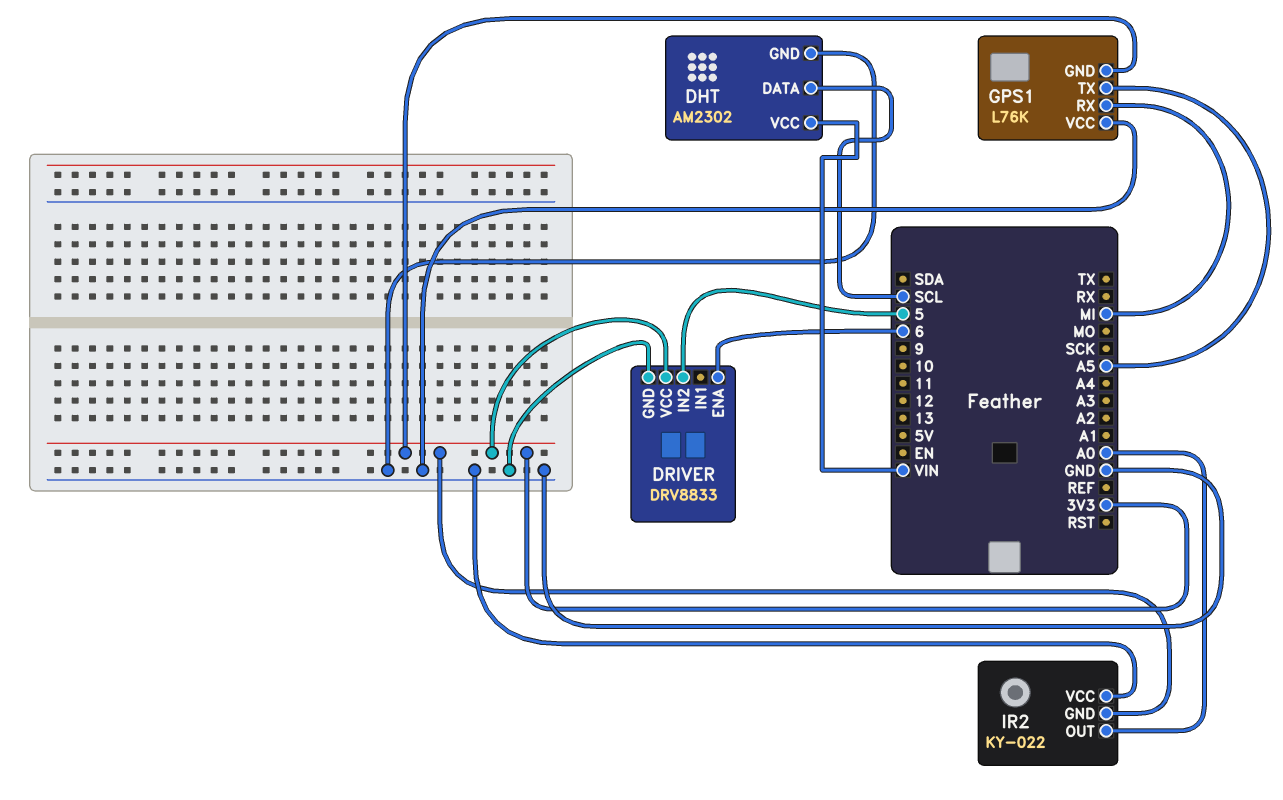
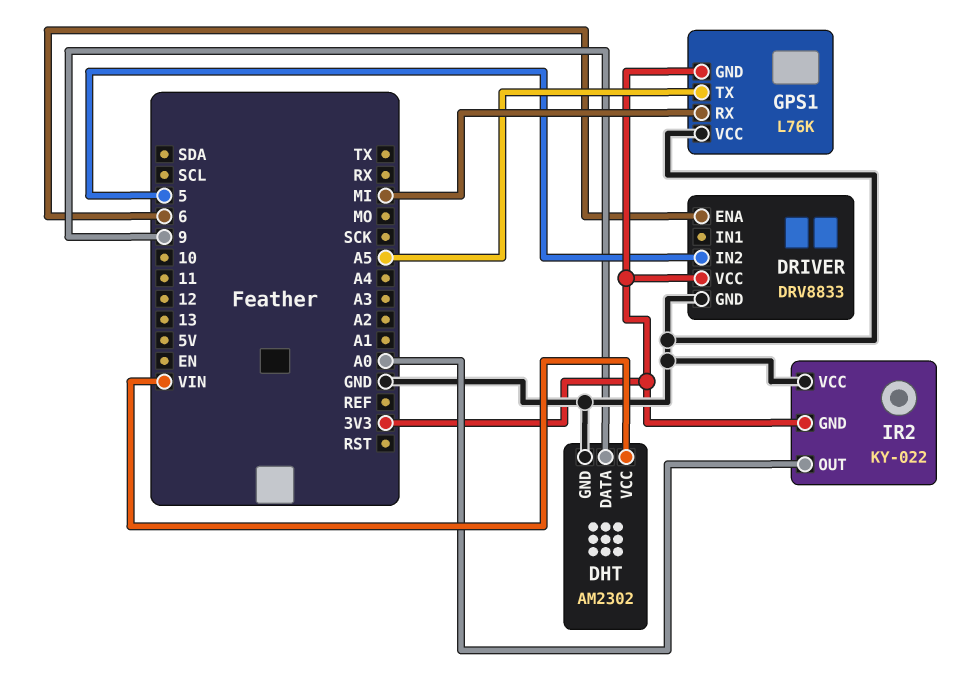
DHT pin DATA: SCL -> 9

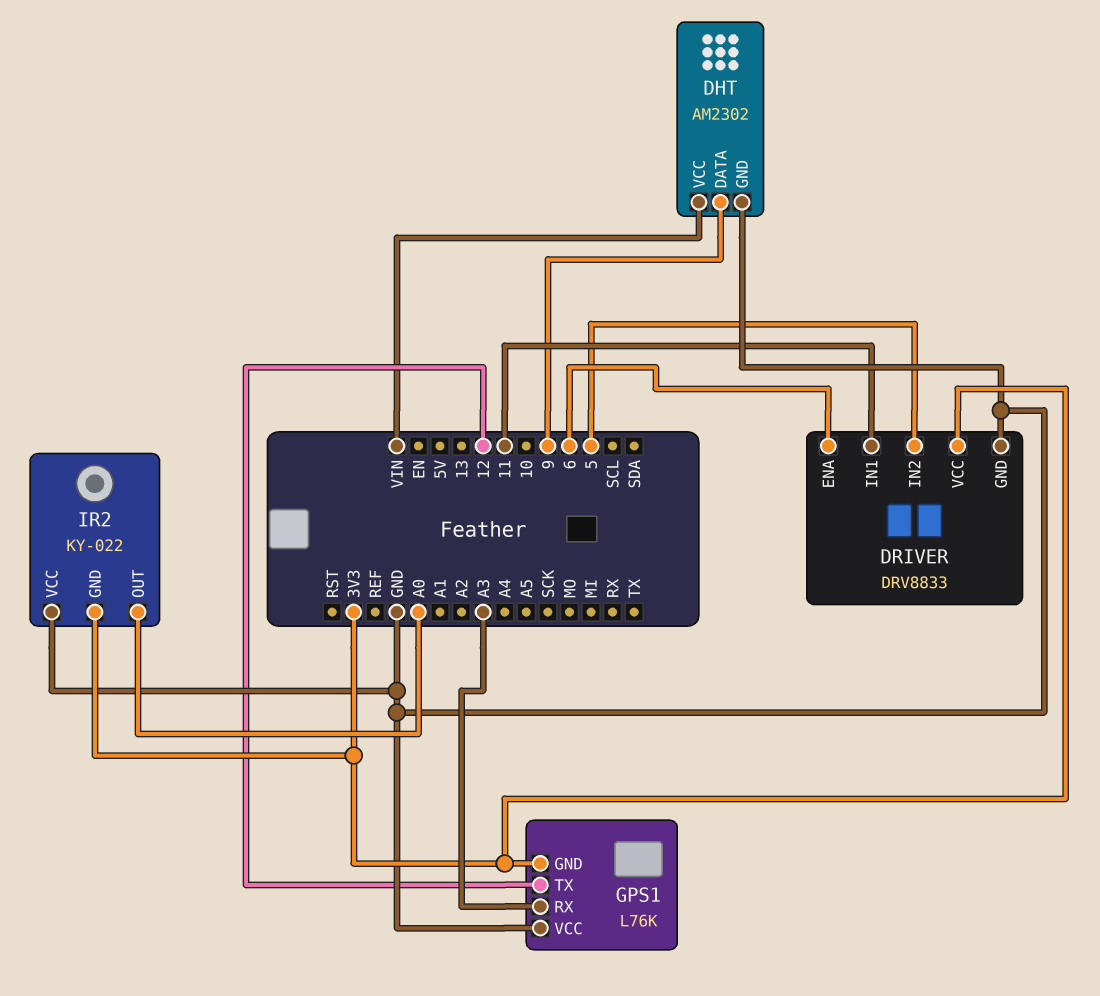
DRIVER pin IN1: none -> 11
GPS1 pin RX: MI -> A3
GPS1 pin TX: A5 -> 12

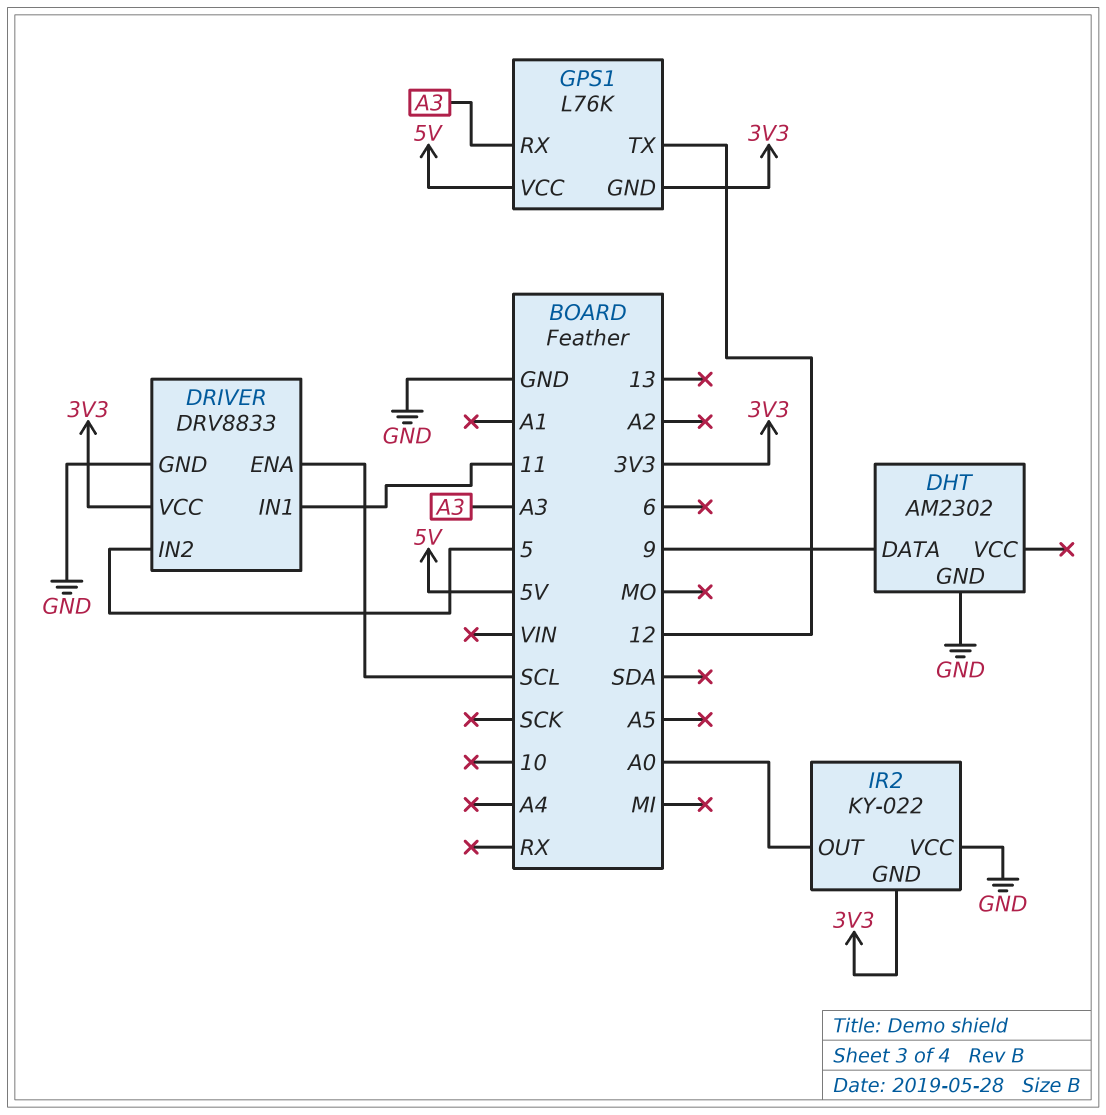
DHT pin VCC: VIN -> none
DRIVER pin ENA: 6 -> SCL
GPS1 pin VCC: GND -> 5V

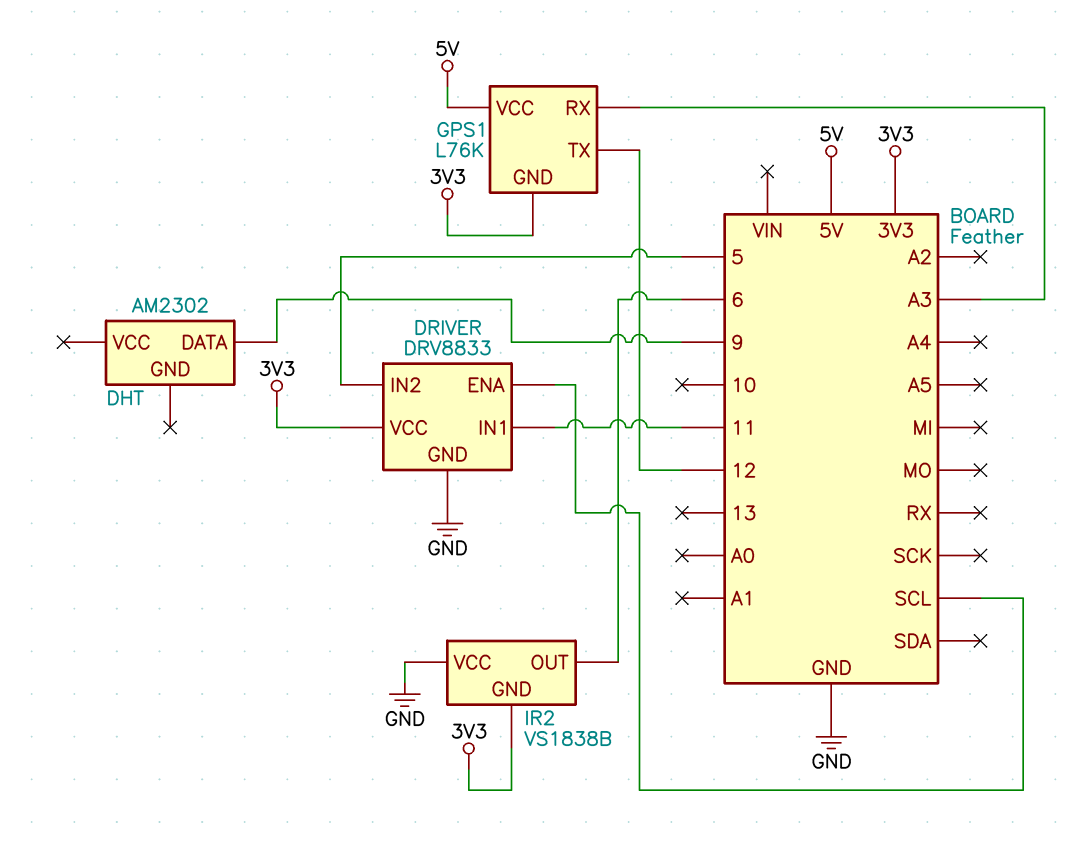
DHT pin GND: GND -> none
IR2: KY-022 -> VS1838B
IR2 pin OUT: A0 -> 6

